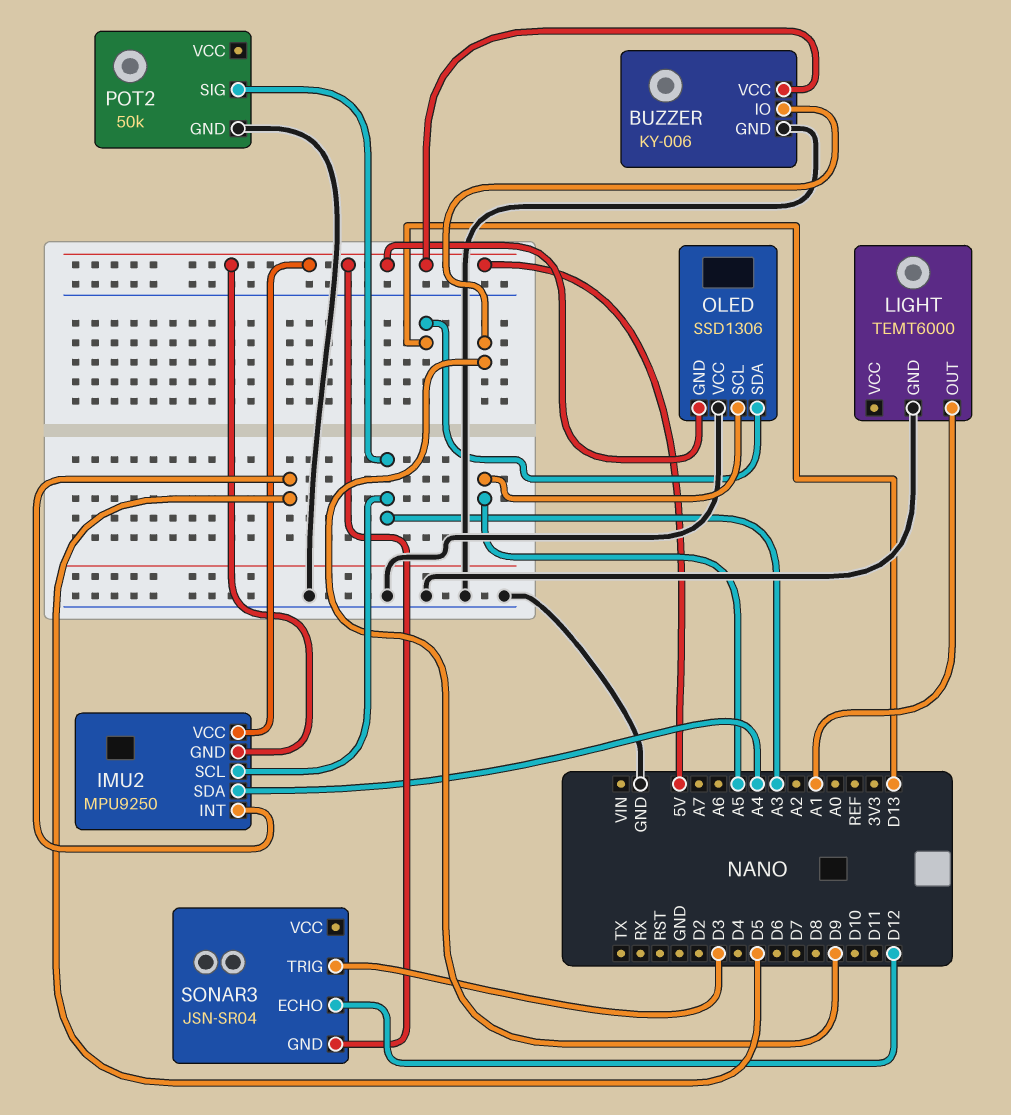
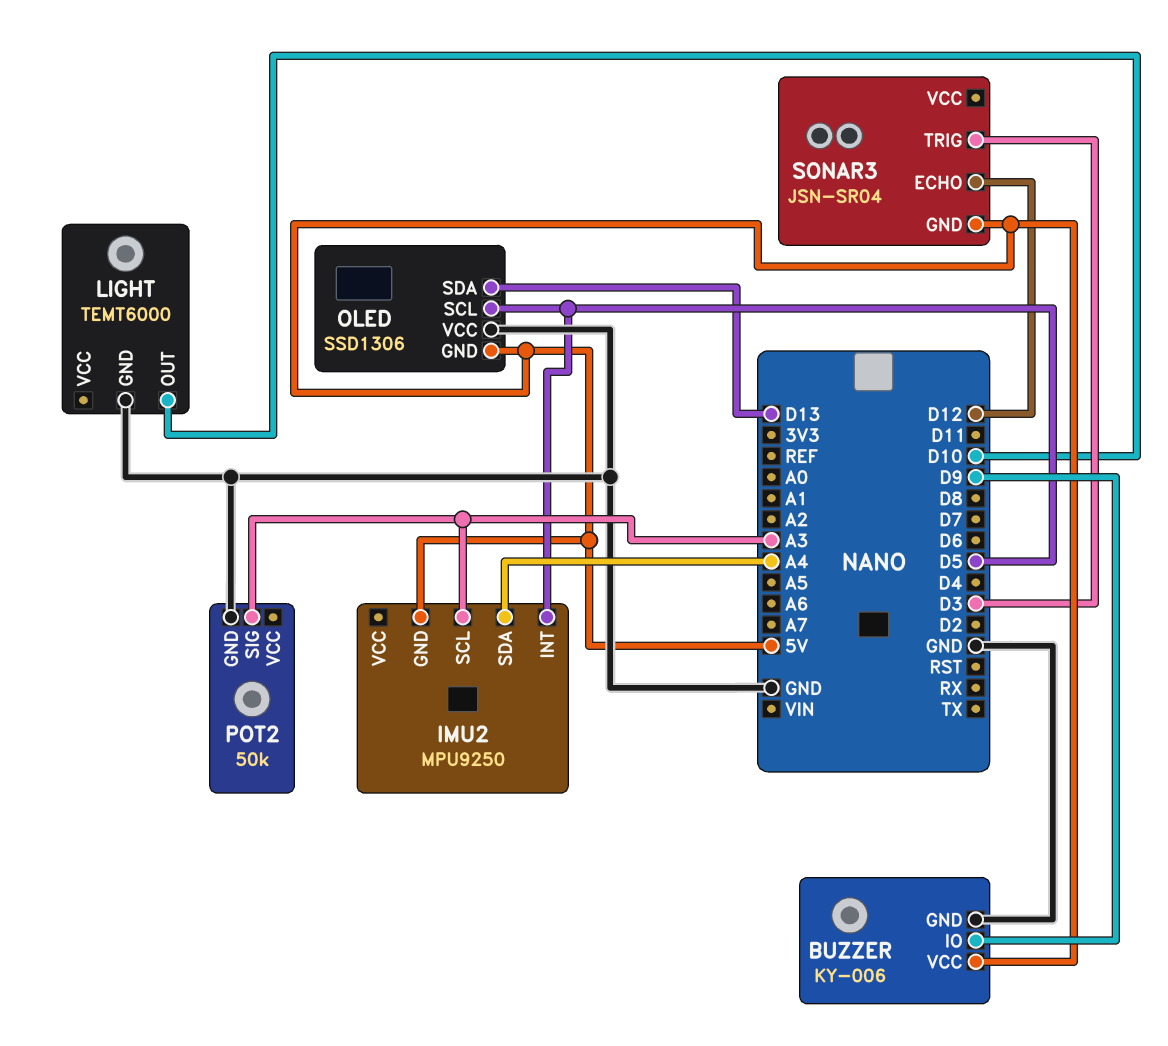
IMU2 pin VCC: 5V -> none
LIGHT pin OUT: A1 -> D10
OLED pin SCL: A5 -> D5

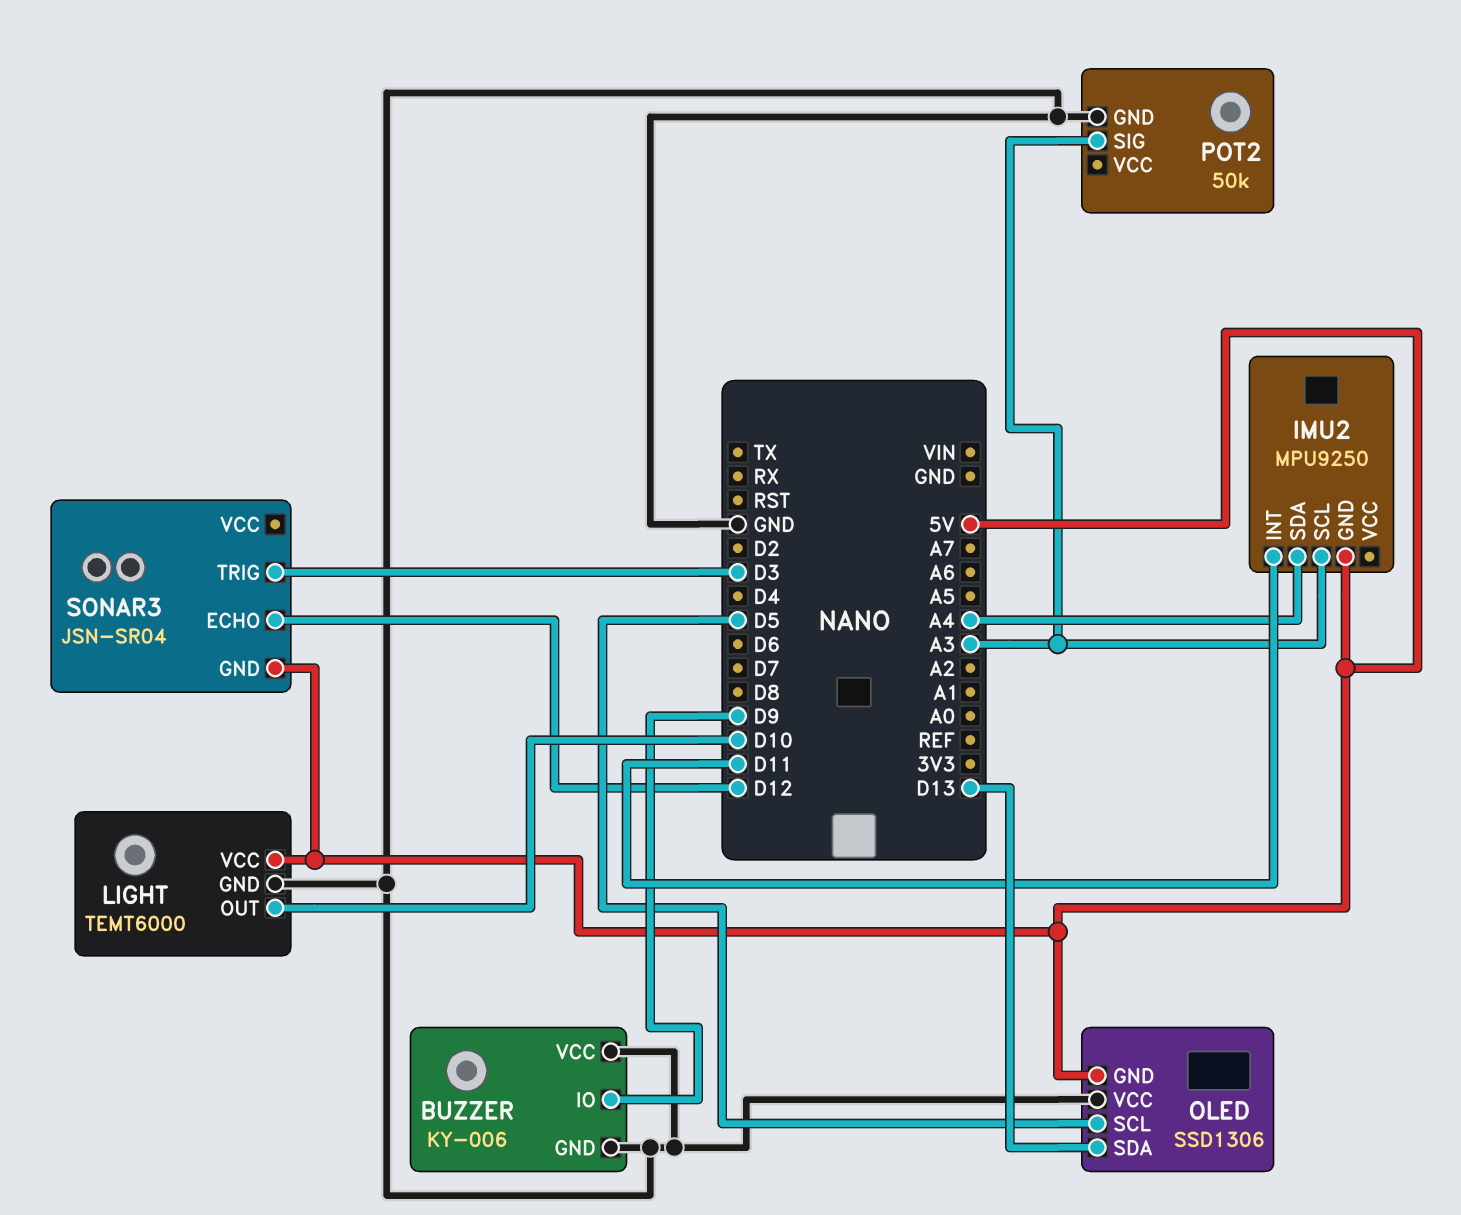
BUZZER pin VCC: 5V -> GND
IMU2 pin INT: D5 -> D11
LIGHT pin VCC: none -> 5V

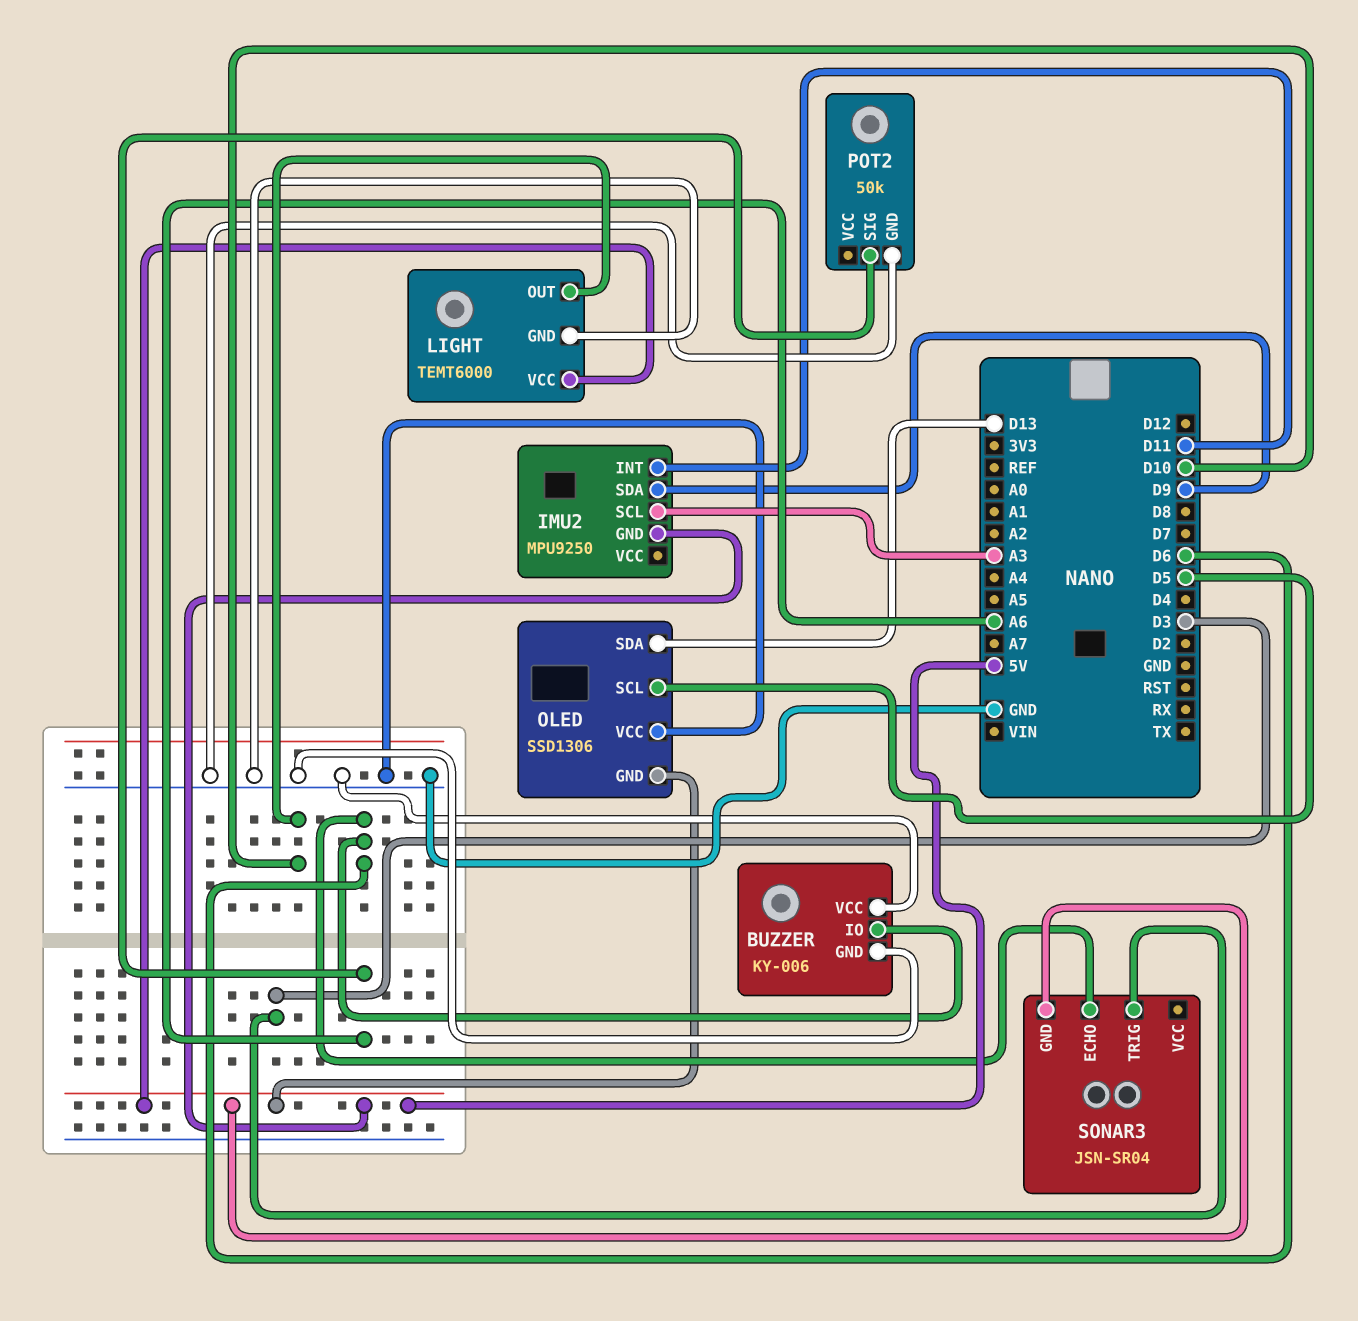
BUZZER pin IO: D9 -> D6
IMU2 pin SDA: A4 -> D9
POT2 pin SIG: A3 -> A6
SONAR3 pin ECHO: D12 -> D6

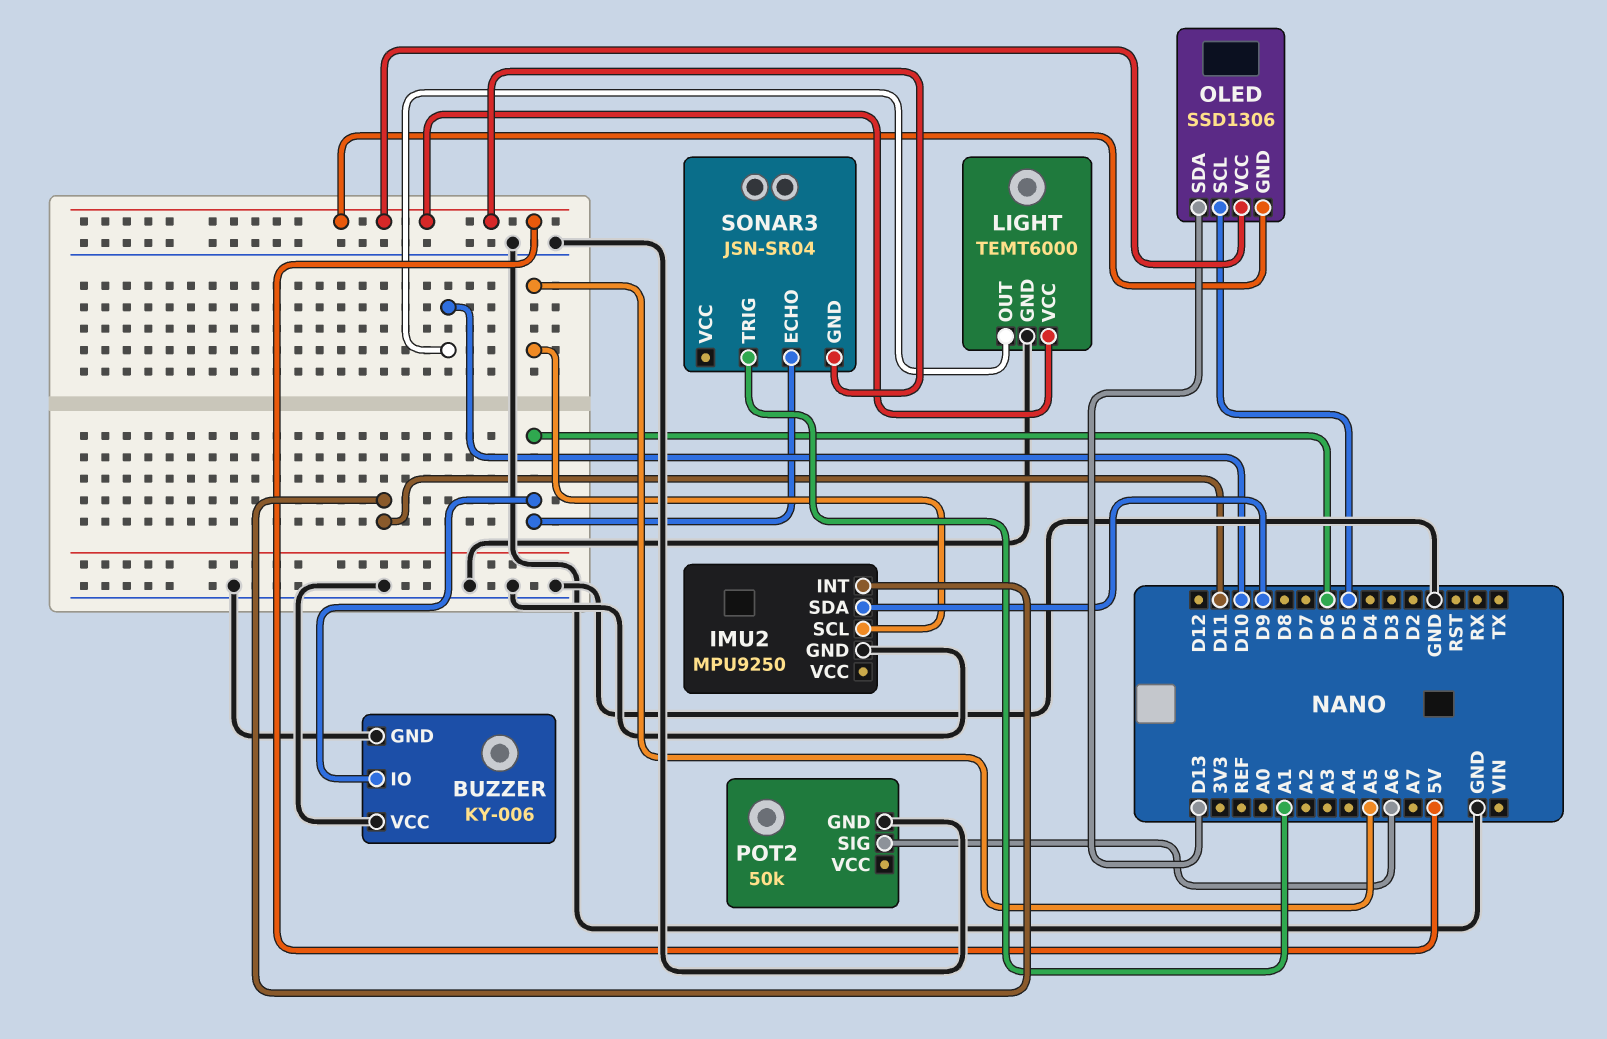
IMU2 pin GND: 5V -> GND
IMU2 pin SCL: A3 -> A5
OLED pin VCC: GND -> 5V
SONAR3 pin TRIG: D3 -> A1

